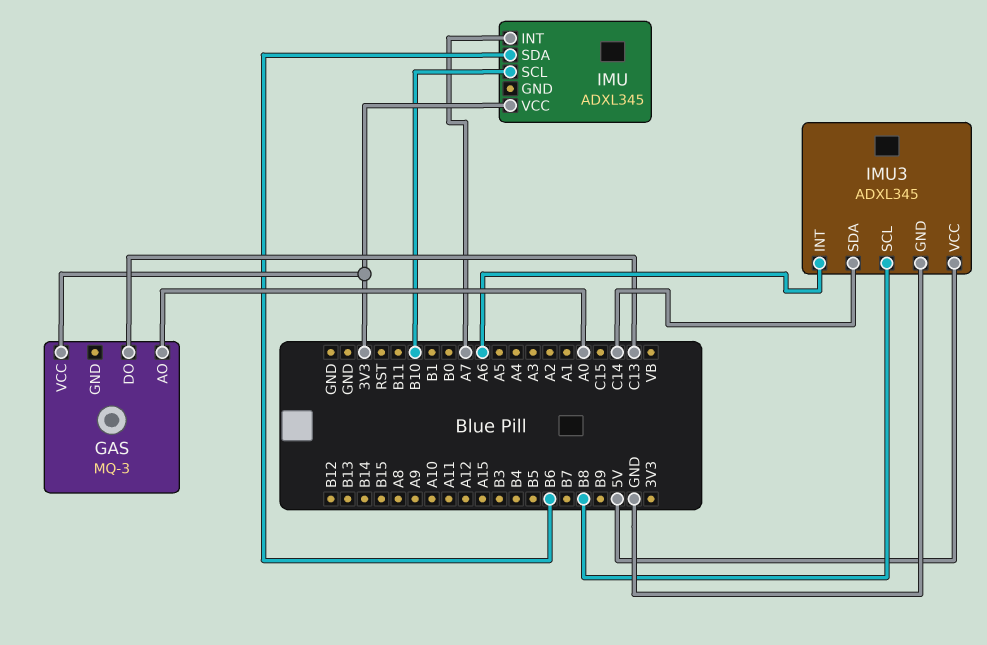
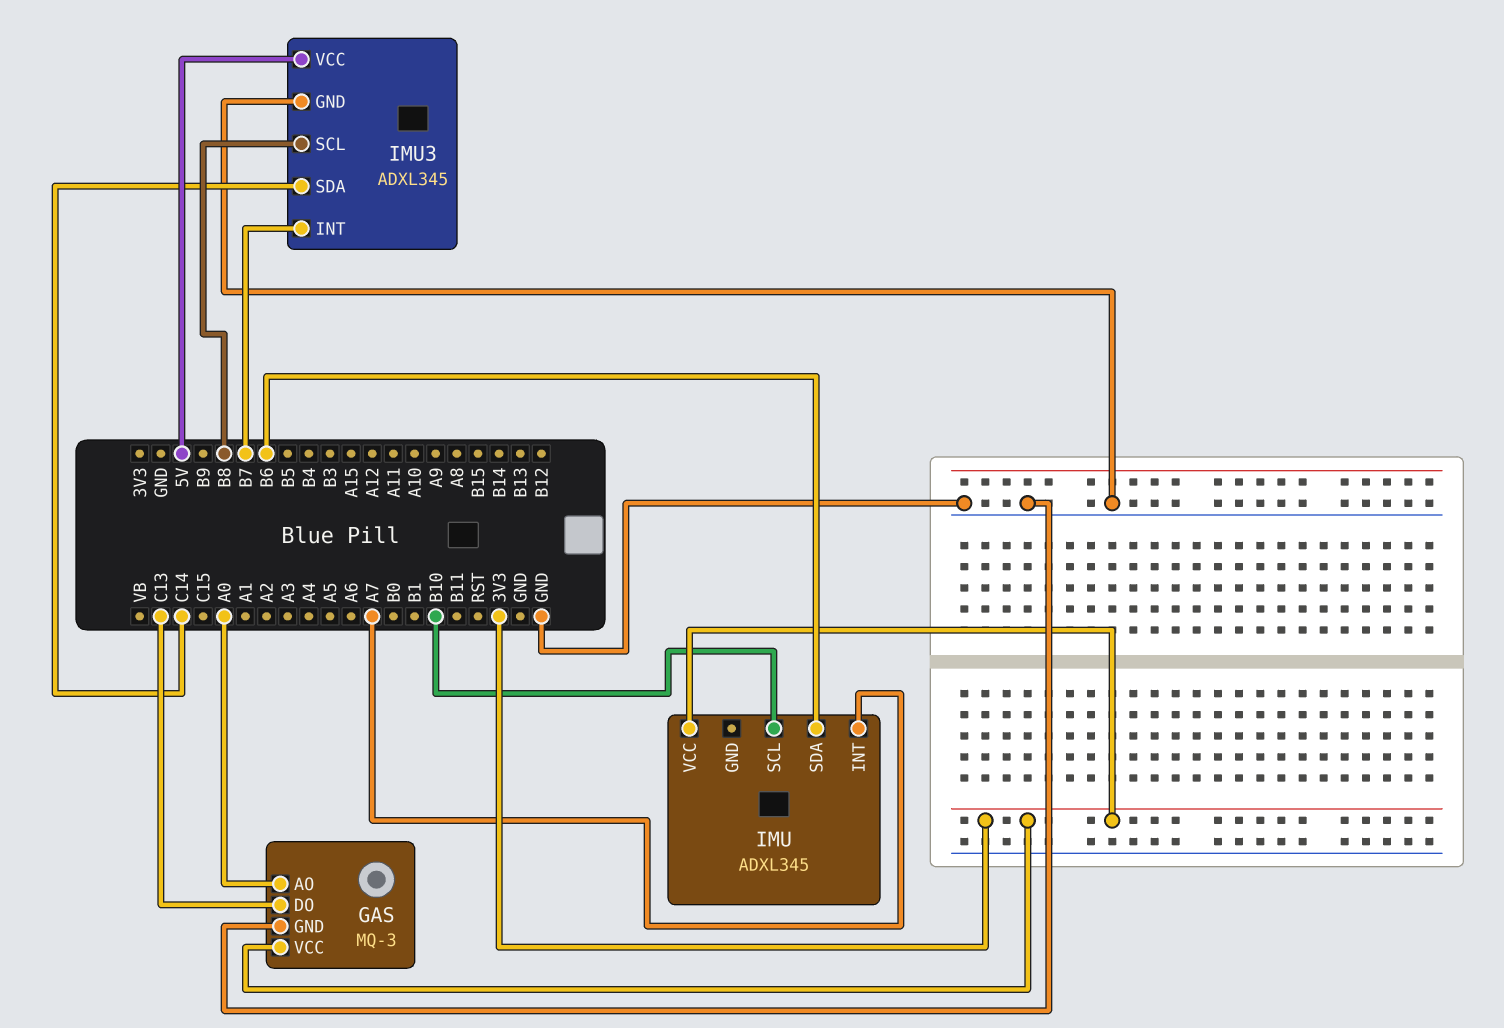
GAS pin GND: none -> GND
IMU3 pin INT: A6 -> B7

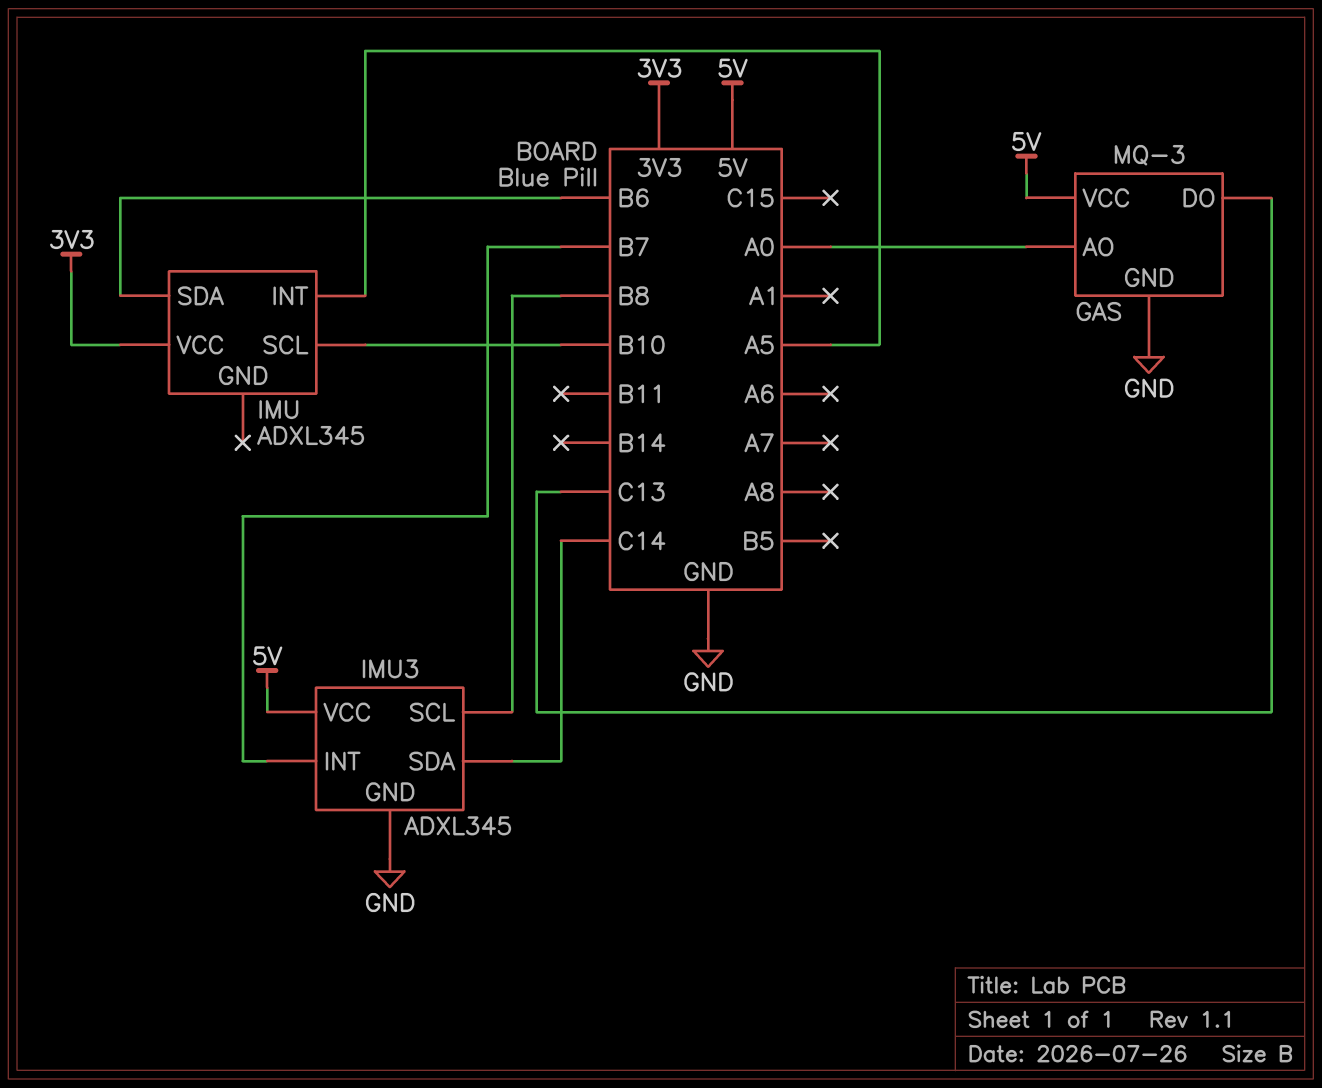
GAS pin VCC: 3V3 -> 5V
IMU pin INT: A7 -> A5

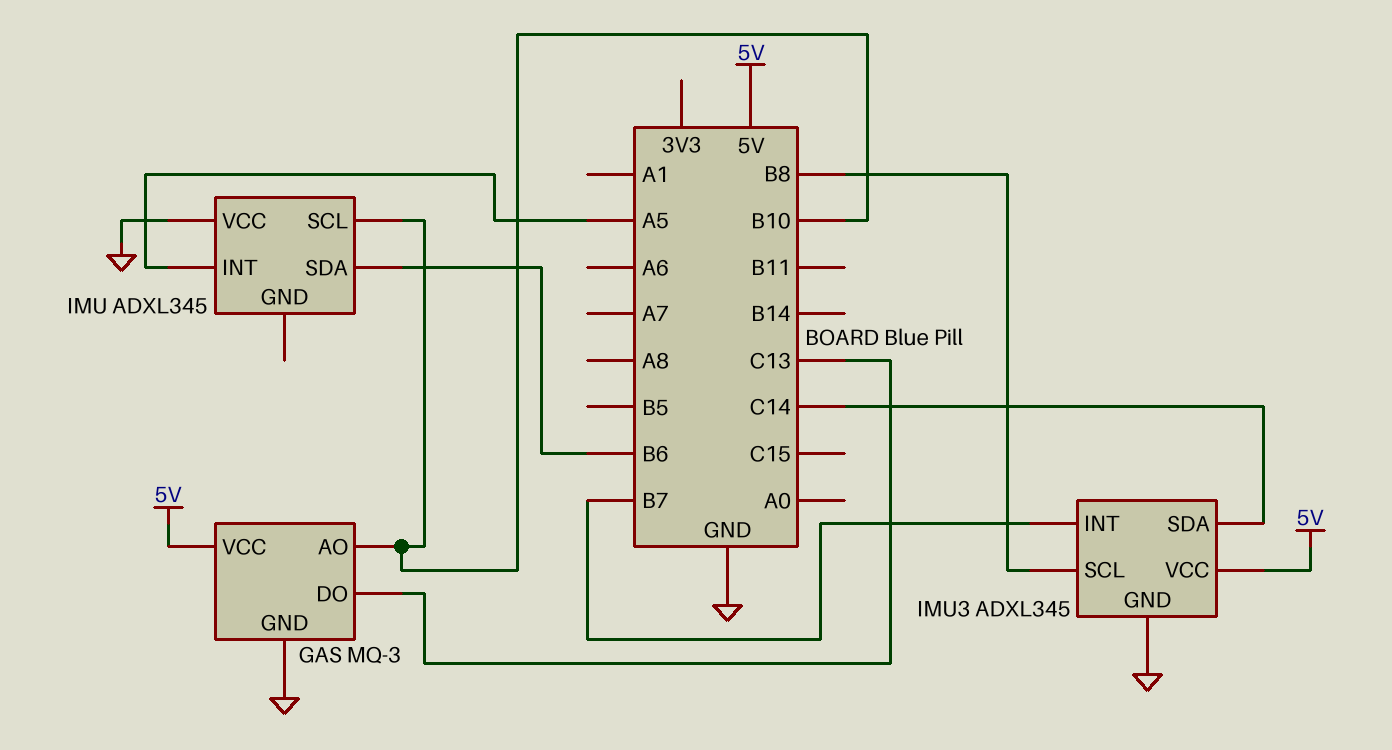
GAS pin AO: A0 -> B10
IMU pin VCC: 3V3 -> GND

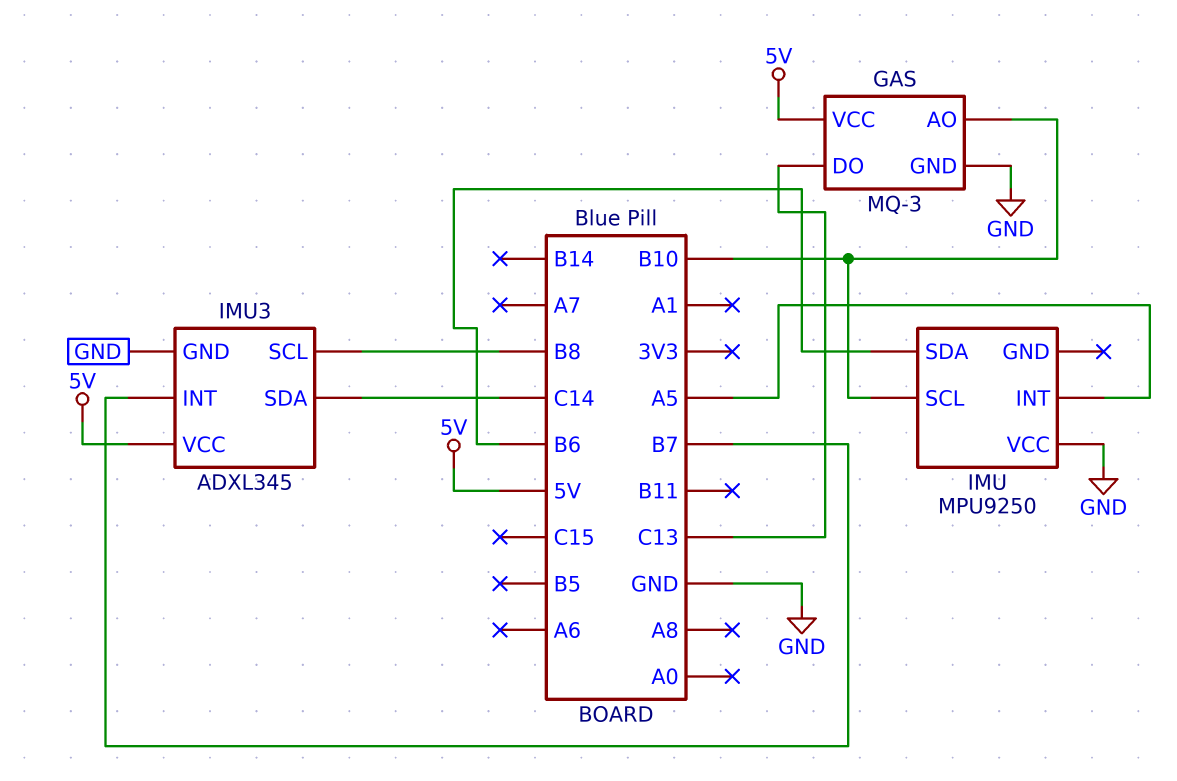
IMU: ADXL345 -> MPU9250

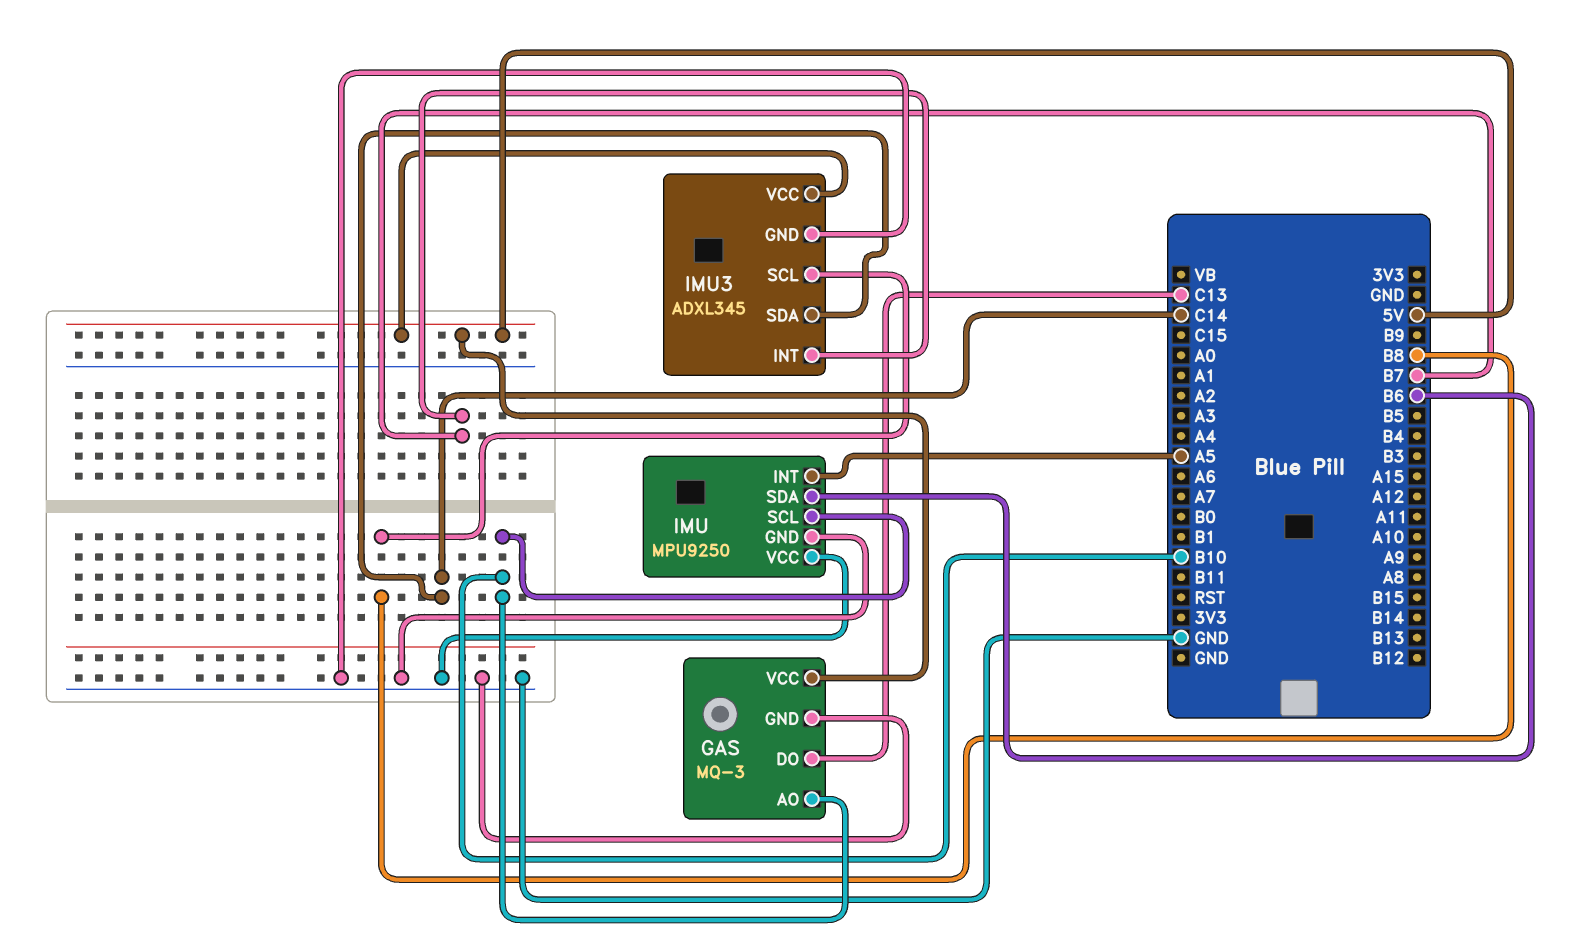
IMU pin GND: none -> GND

